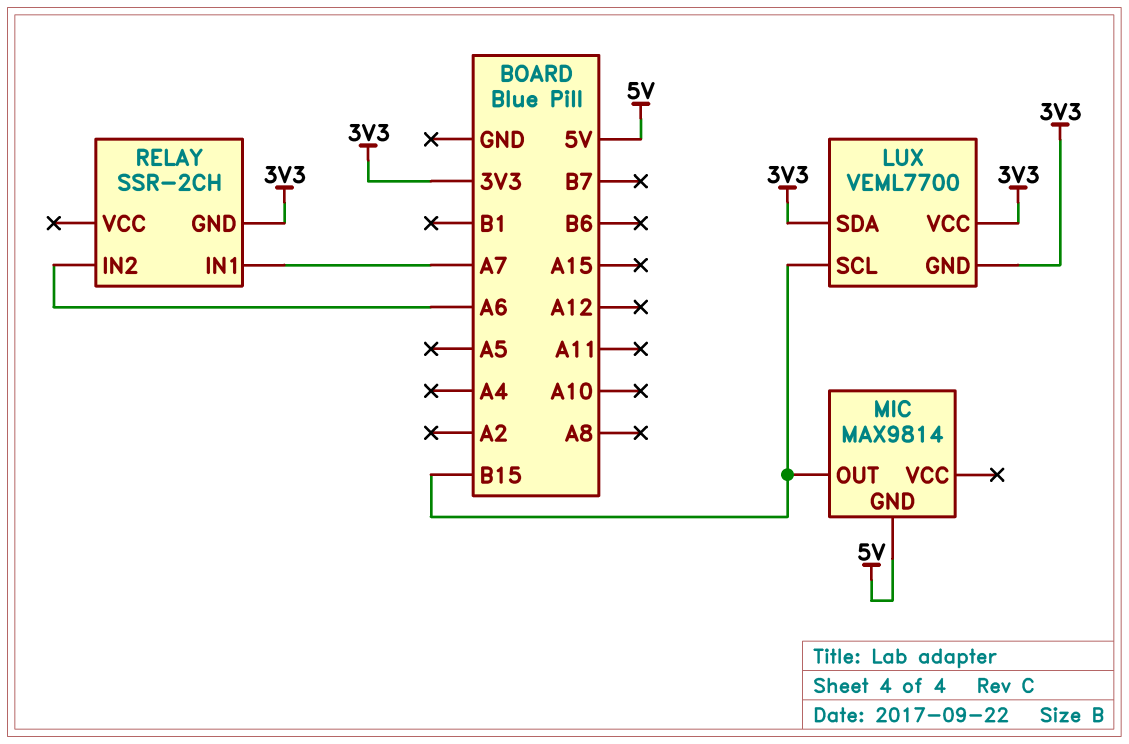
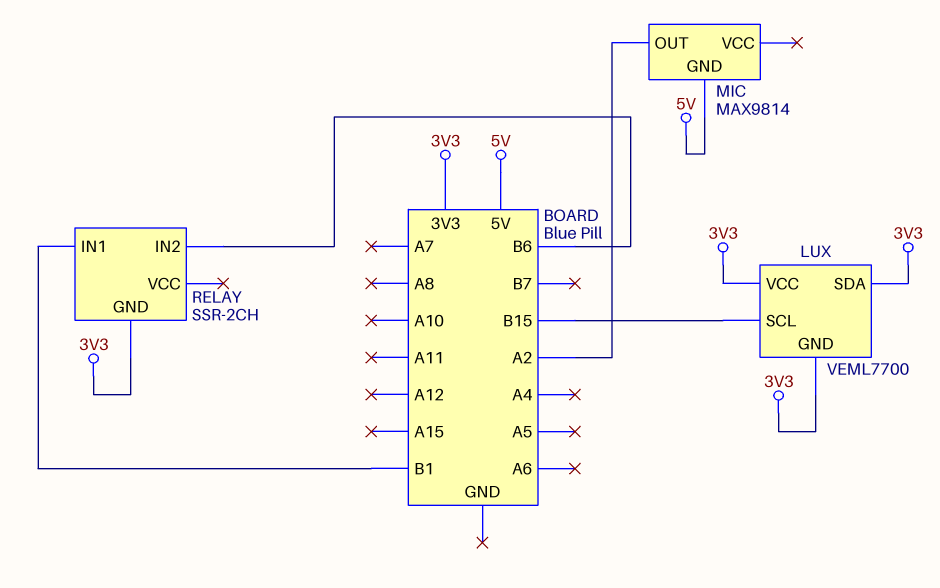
MIC pin OUT: B15 -> A2
RELAY pin IN1: A7 -> B1
RELAY pin IN2: A6 -> B6

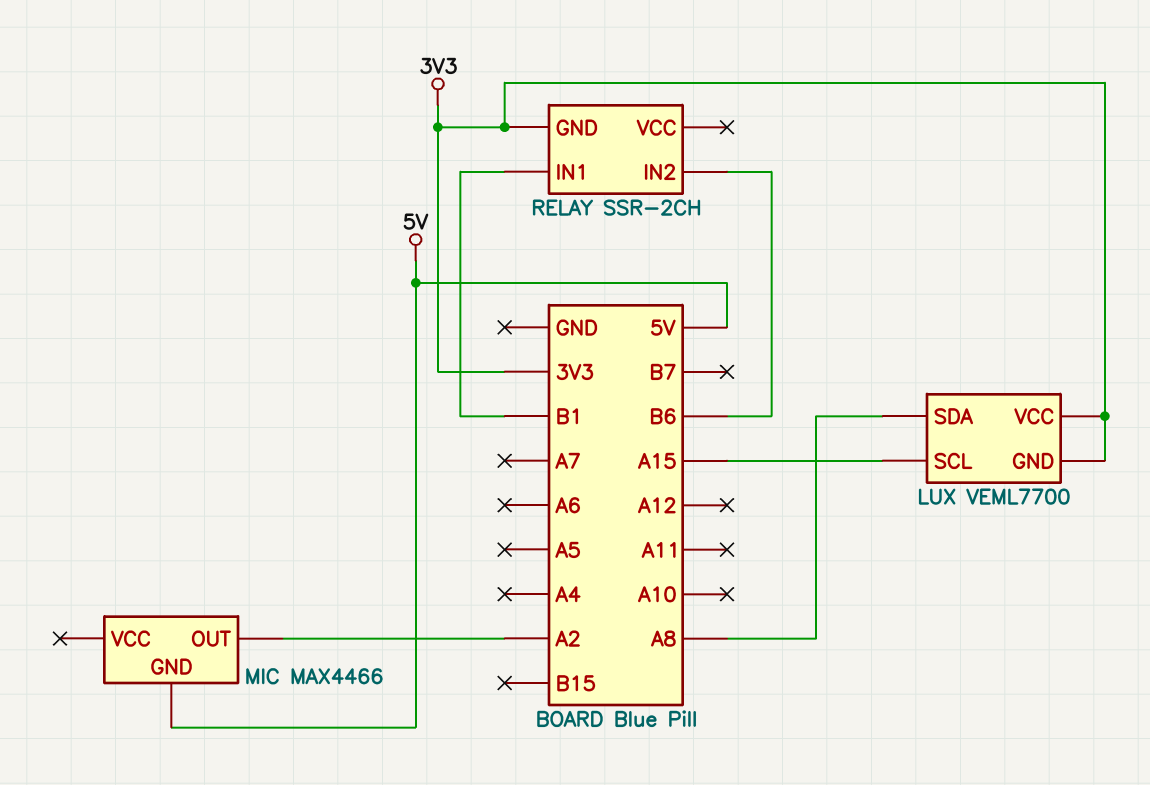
LUX pin SCL: B15 -> A15
LUX pin SDA: 3V3 -> A8
MIC: MAX9814 -> MAX4466

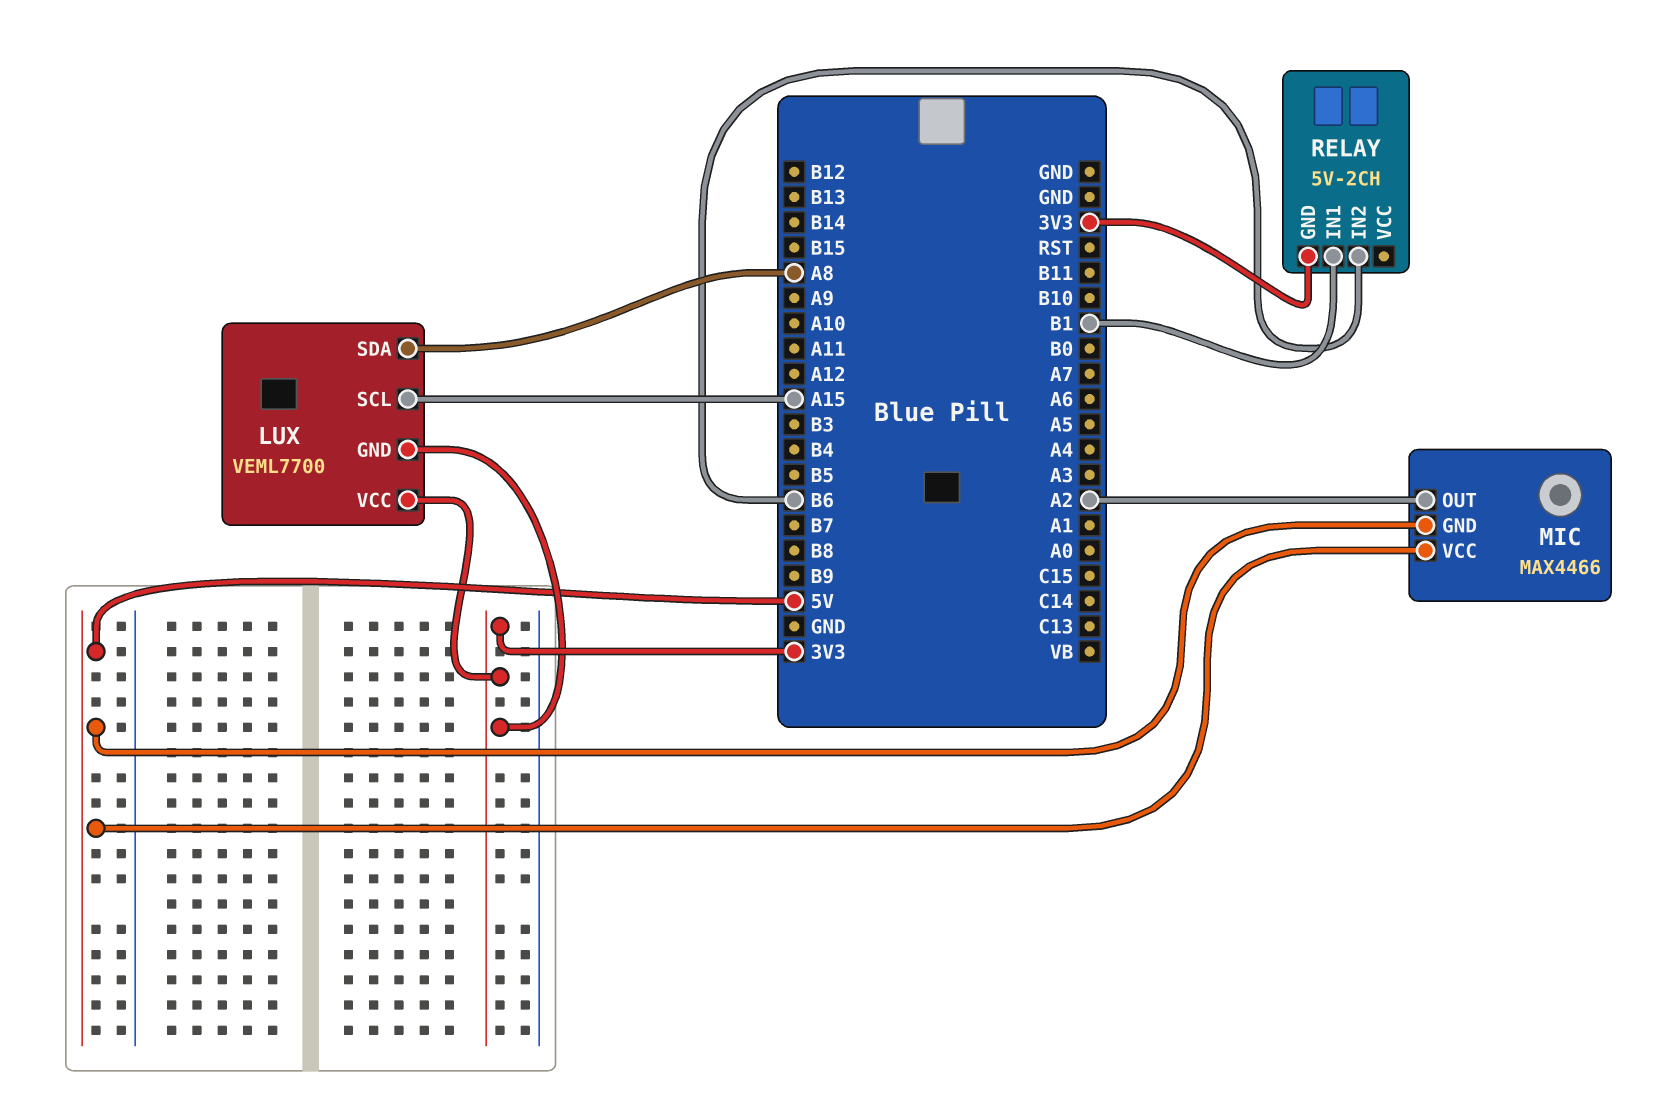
MIC pin VCC: none -> 5V
RELAY: SSR-2CH -> 5V-2CH

